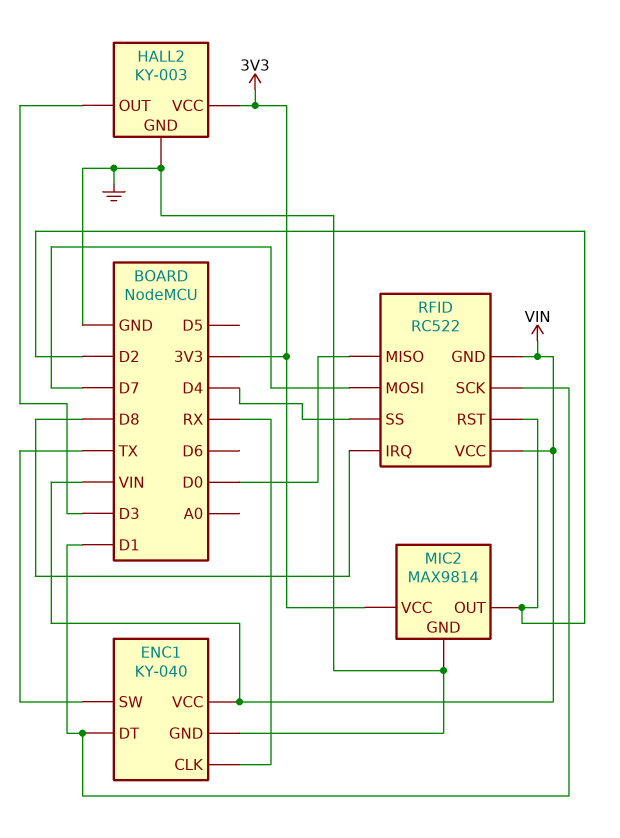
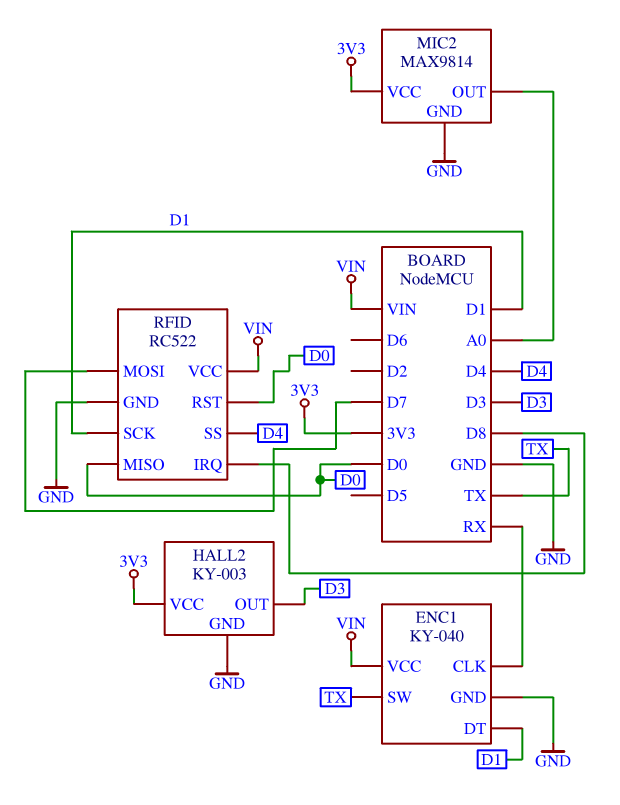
MIC2 pin OUT: D2 -> A0
RFID pin GND: VIN -> GND
RFID pin RST: D2 -> D0

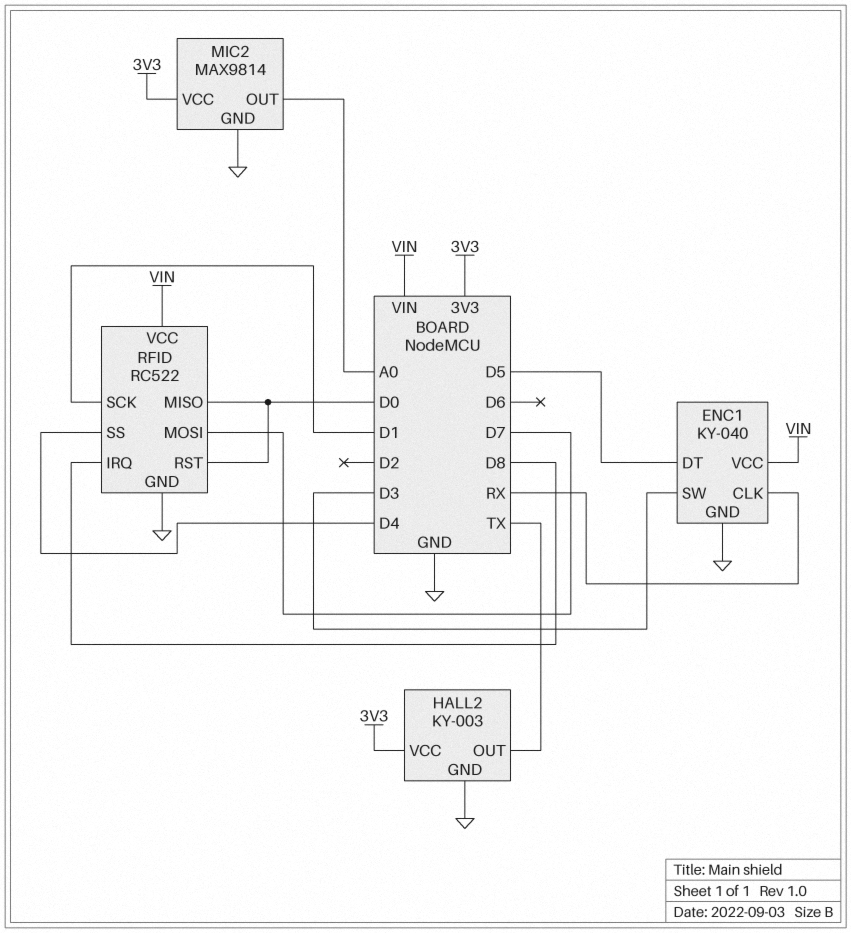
ENC1 pin DT: D1 -> D5
ENC1 pin SW: TX -> D3
HALL2 pin OUT: D3 -> TX

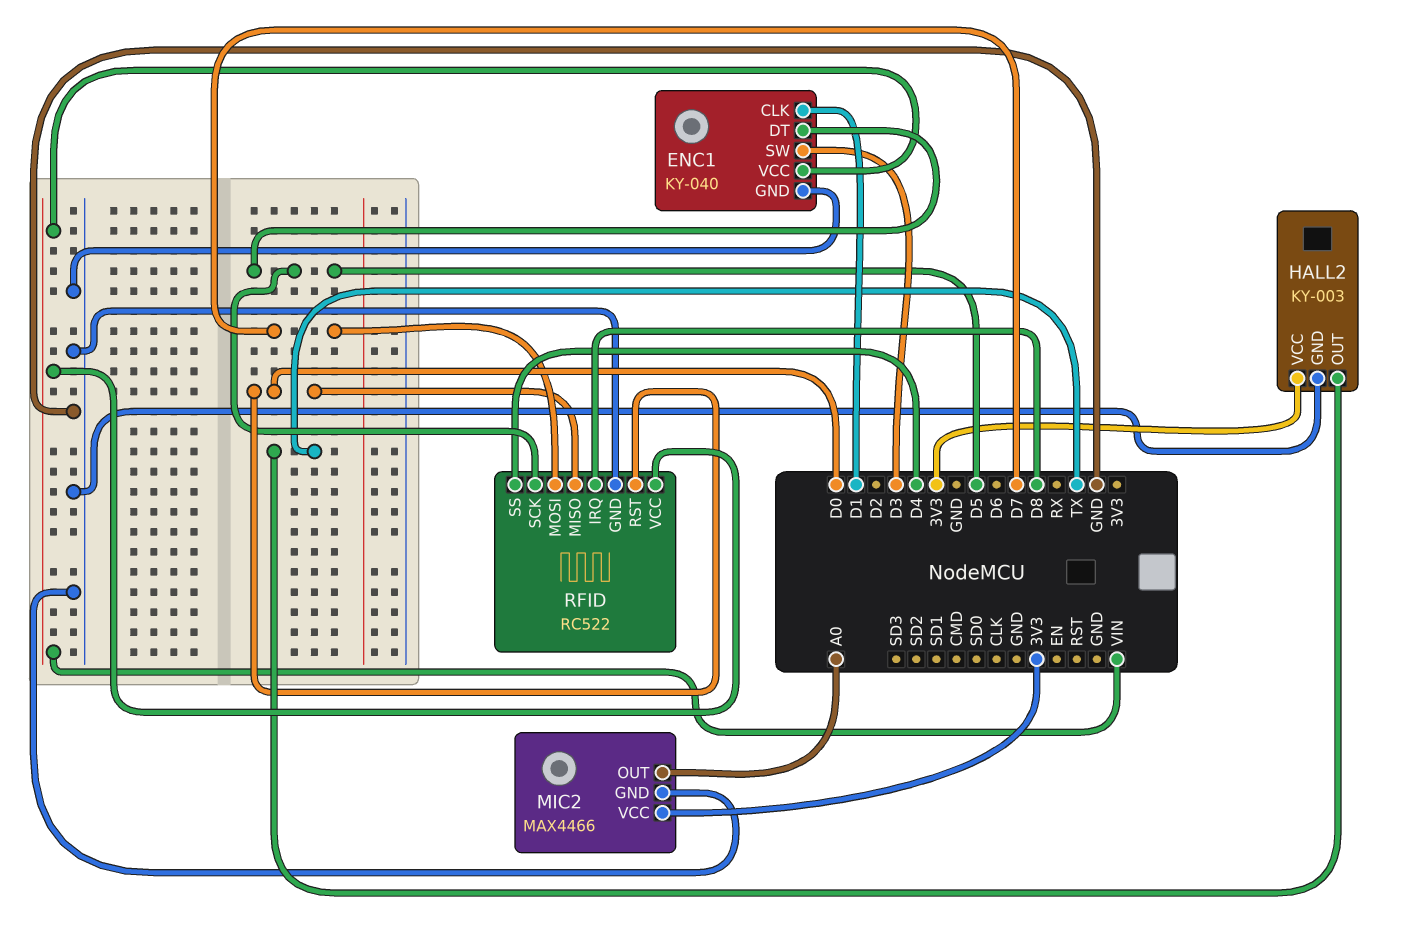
ENC1 pin CLK: RX -> D1
MIC2: MAX9814 -> MAX4466
RFID pin SCK: D1 -> D5

